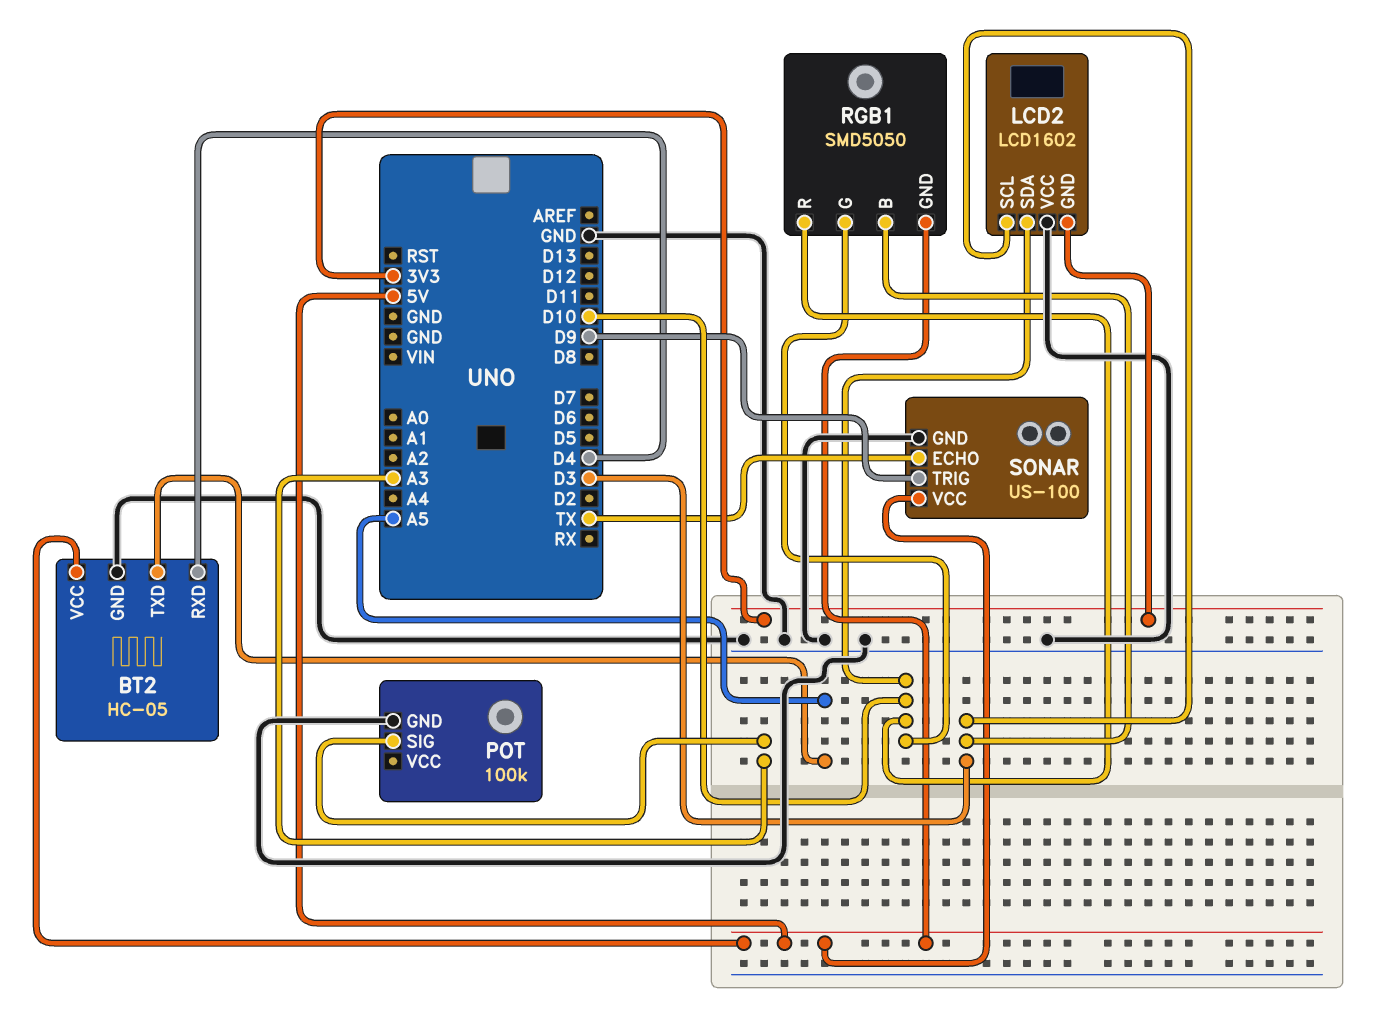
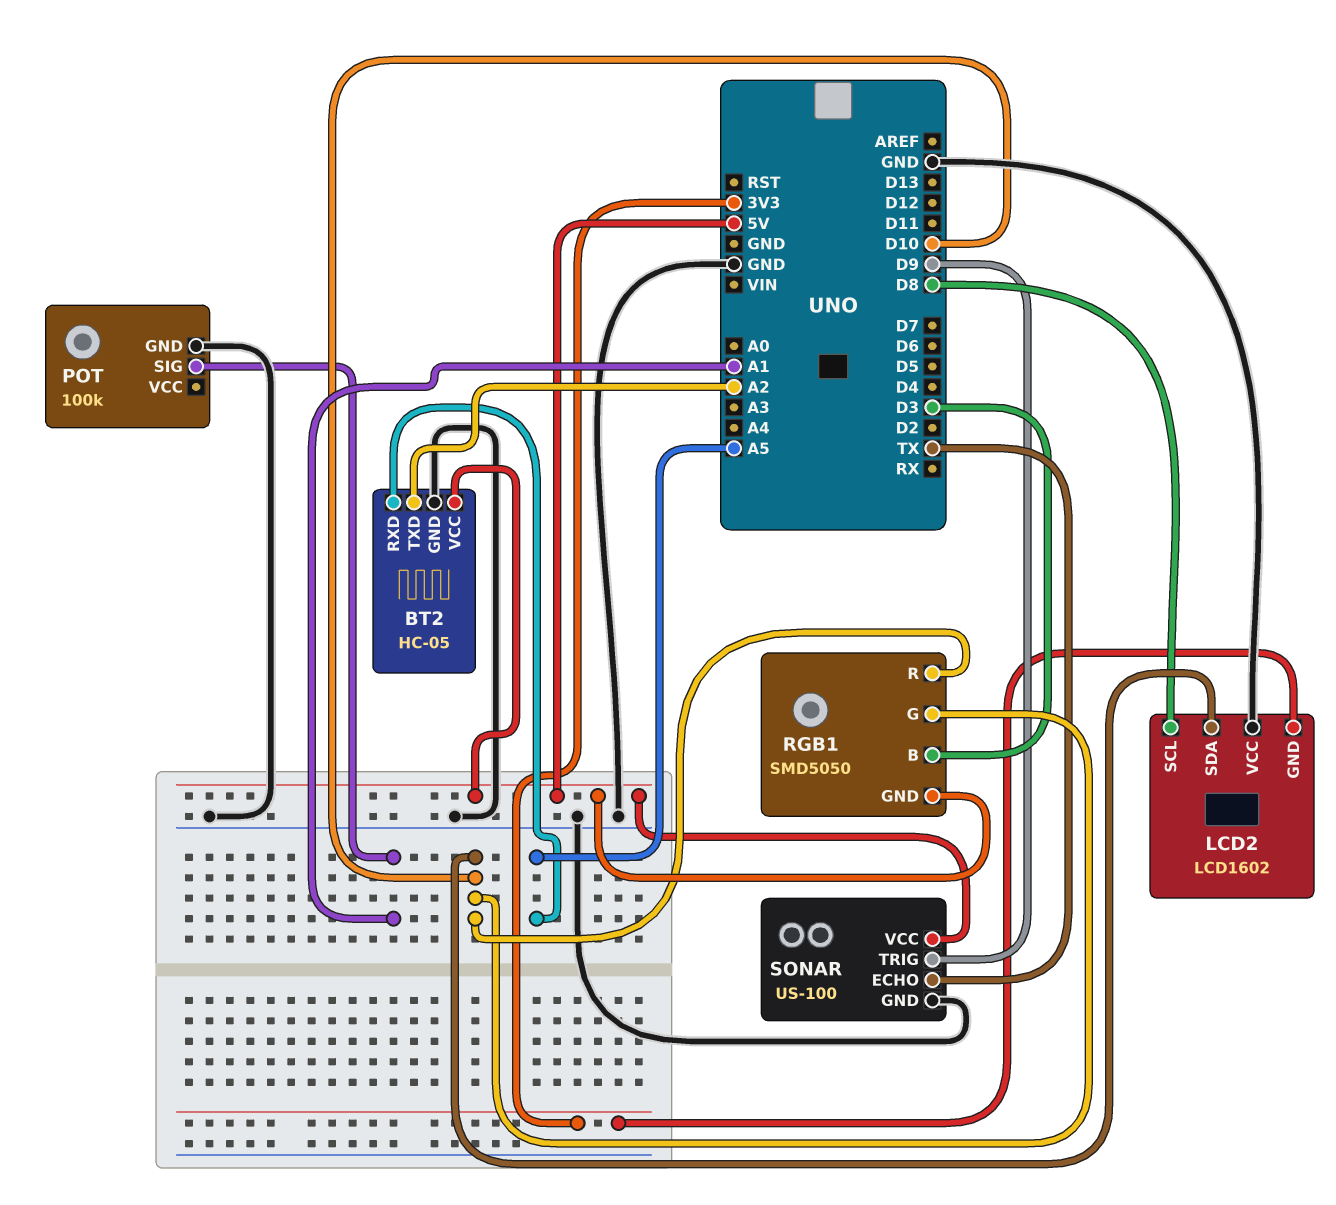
BT2 pin RXD: D4 -> A5
BT2 pin TXD: A5 -> A2
LCD2 pin SCL: D3 -> D8
POT pin SIG: A3 -> A1

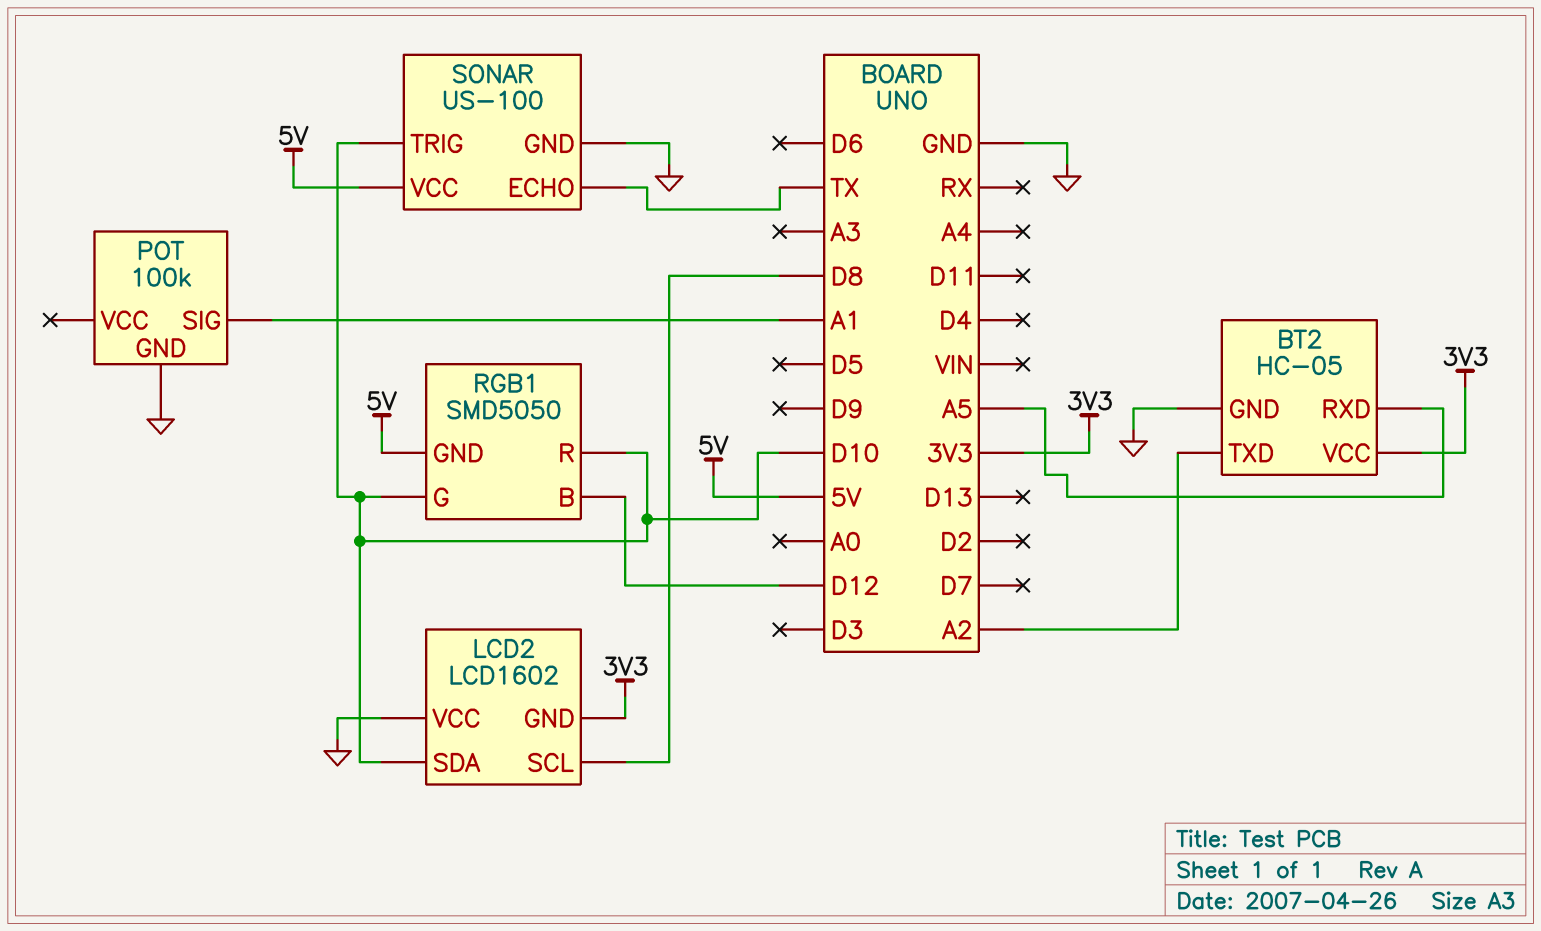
BT2 pin VCC: 5V -> 3V3
RGB1 pin B: D3 -> D12
SONAR pin TRIG: D9 -> D10

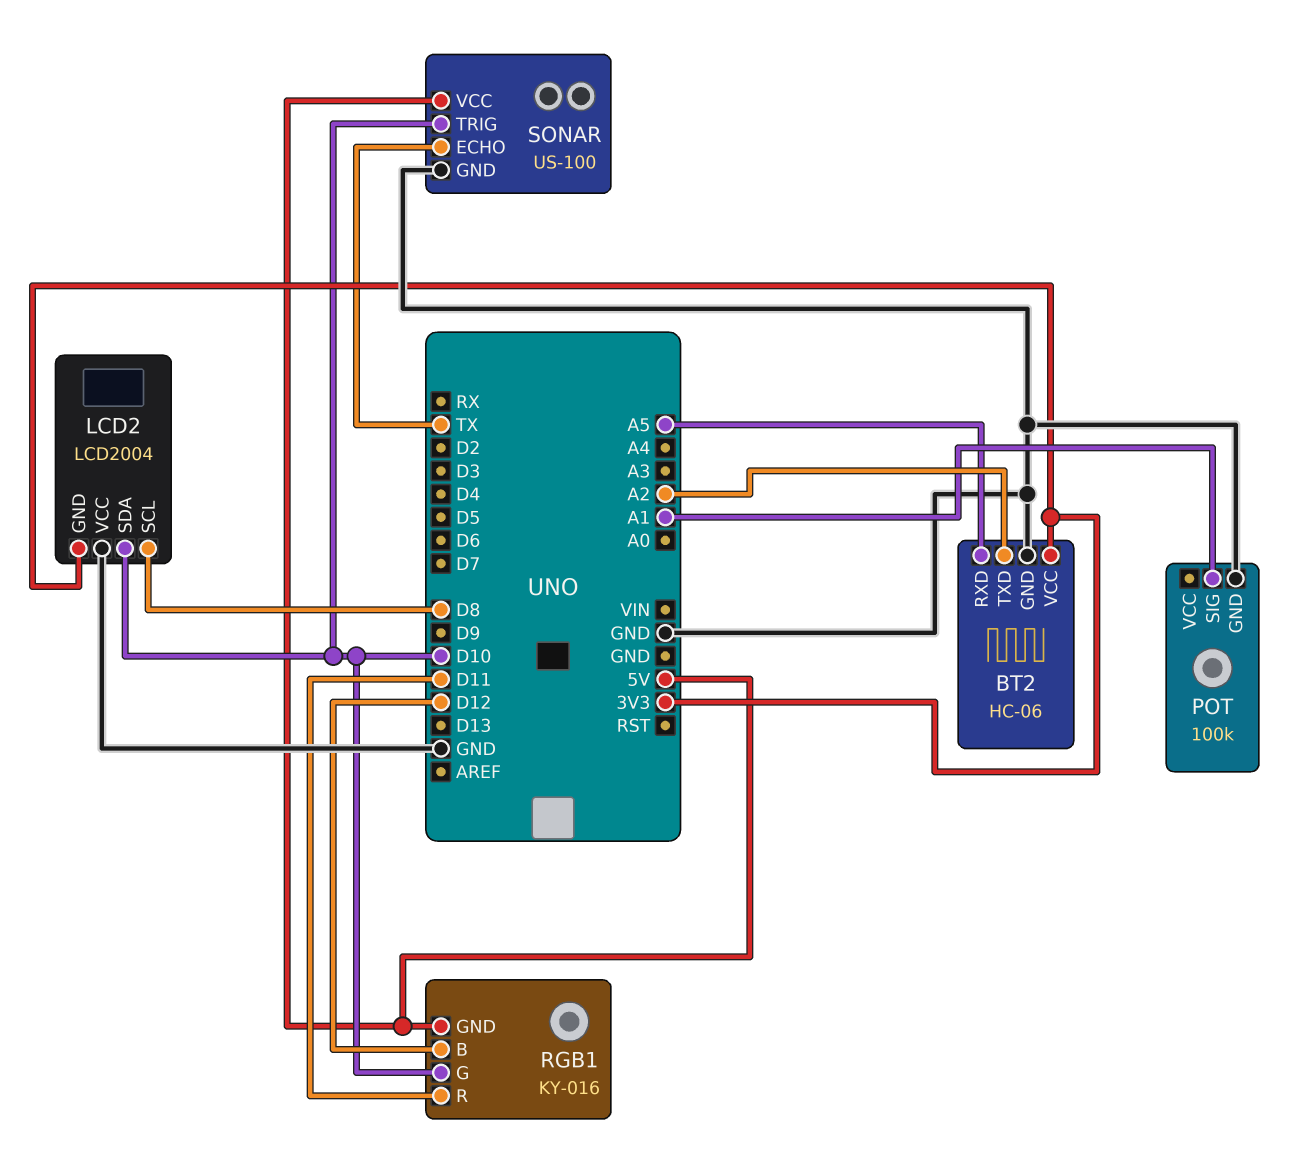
BT2: HC-05 -> HC-06
LCD2: LCD1602 -> LCD2004
RGB1: SMD5050 -> KY-016
RGB1 pin R: D10 -> D11

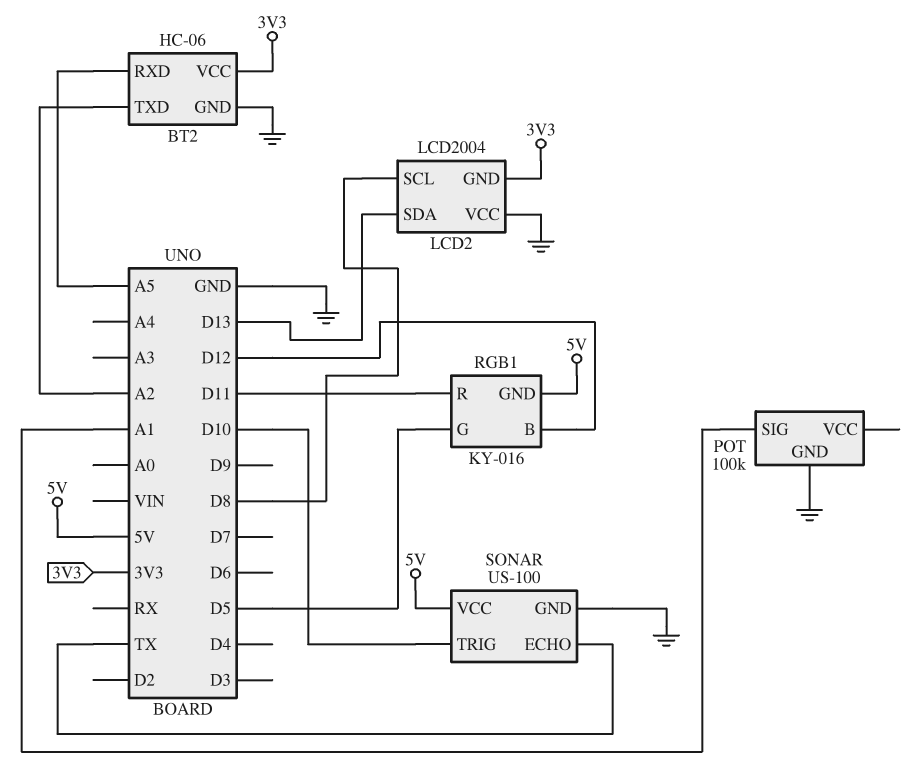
LCD2 pin SDA: D10 -> D13
RGB1 pin G: D10 -> D5

